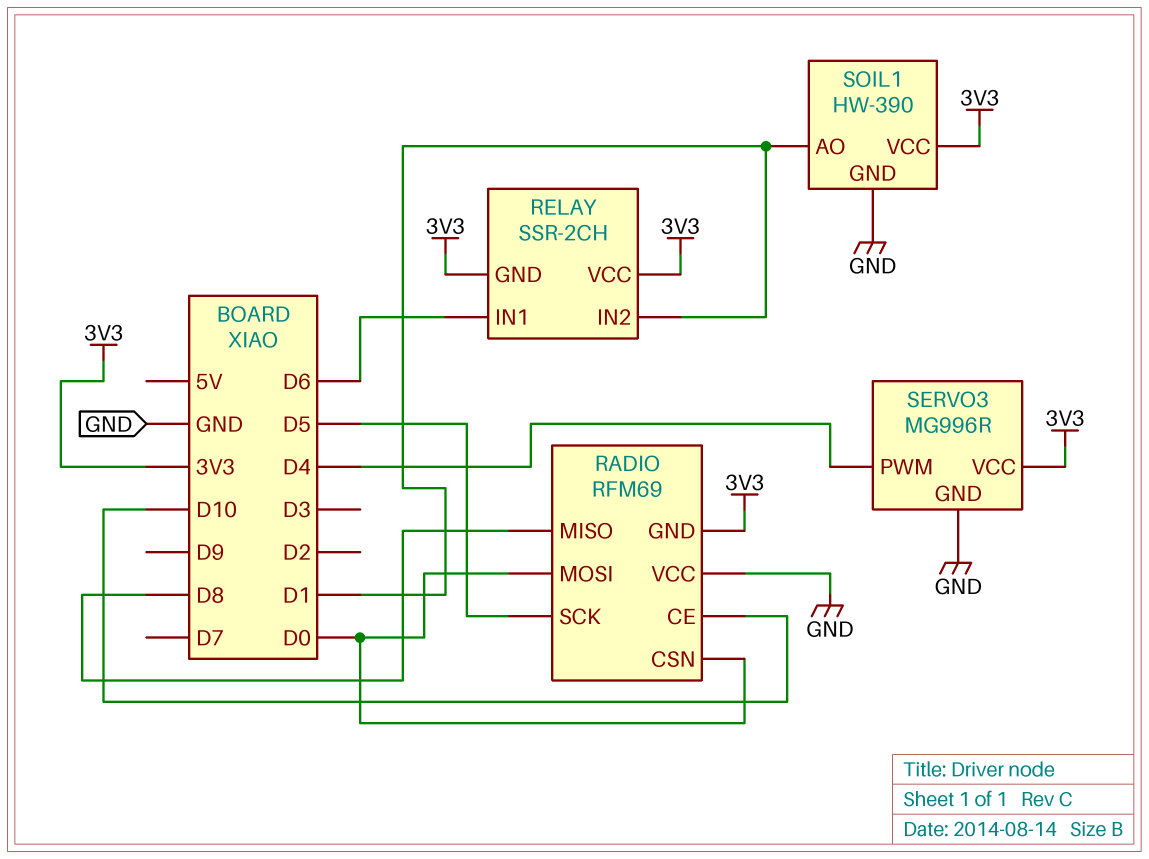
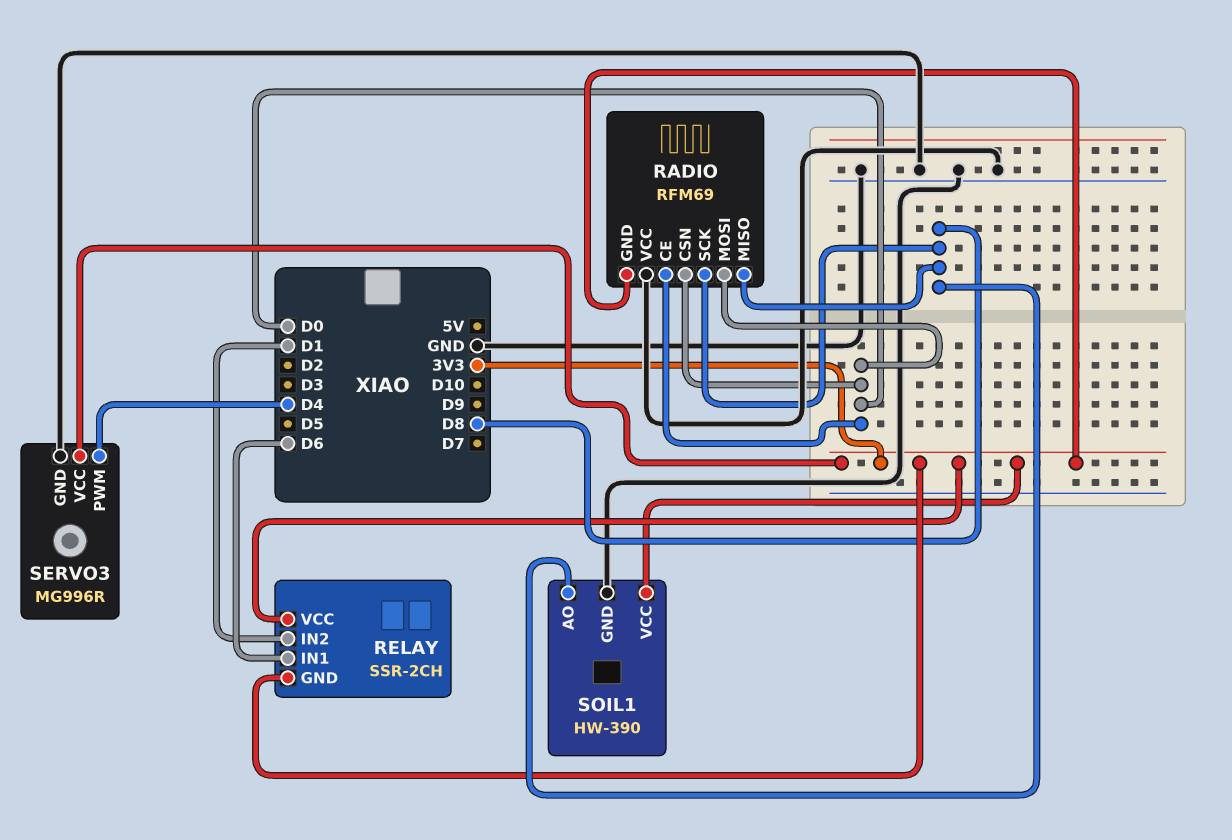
RADIO pin CE: D10 -> D0
RADIO pin SCK: D5 -> D8
SOIL1 pin AO: D1 -> D8

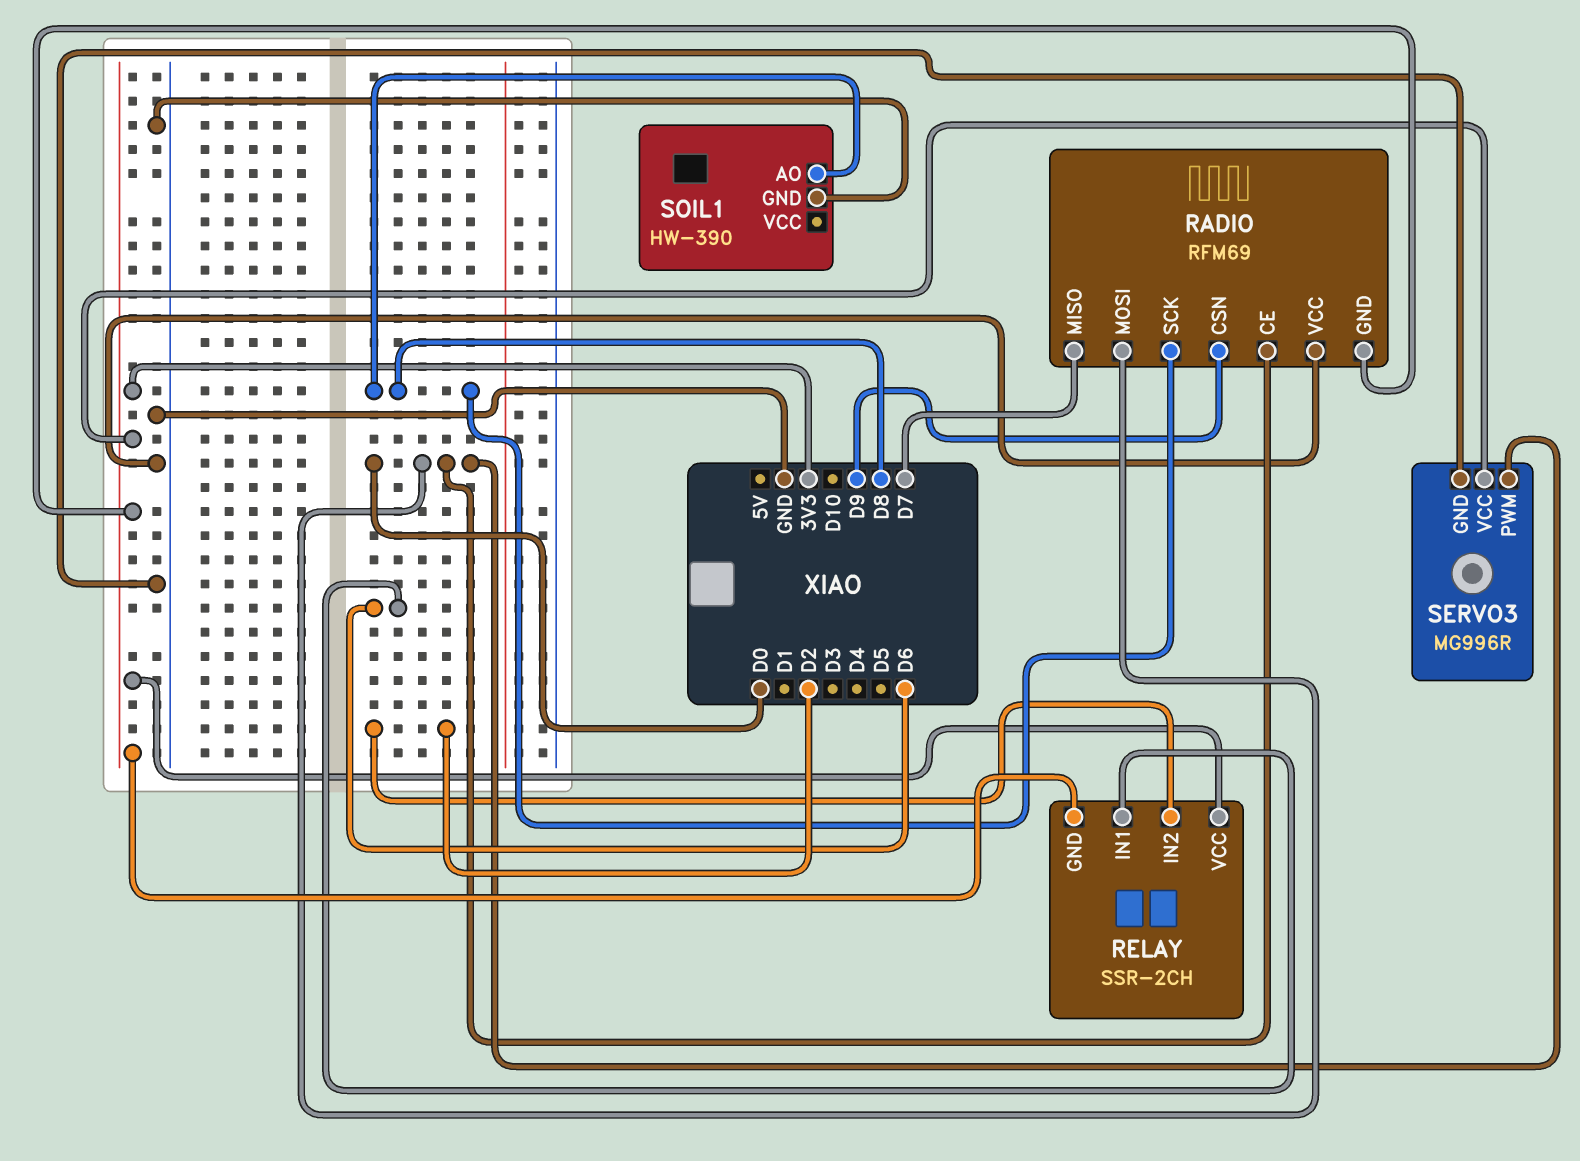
RADIO pin CSN: D0 -> D9
RADIO pin MISO: D8 -> D7
RELAY pin IN2: D1 -> D2
SERVO3 pin PWM: D4 -> D0
SOIL1 pin VCC: 3V3 -> none

